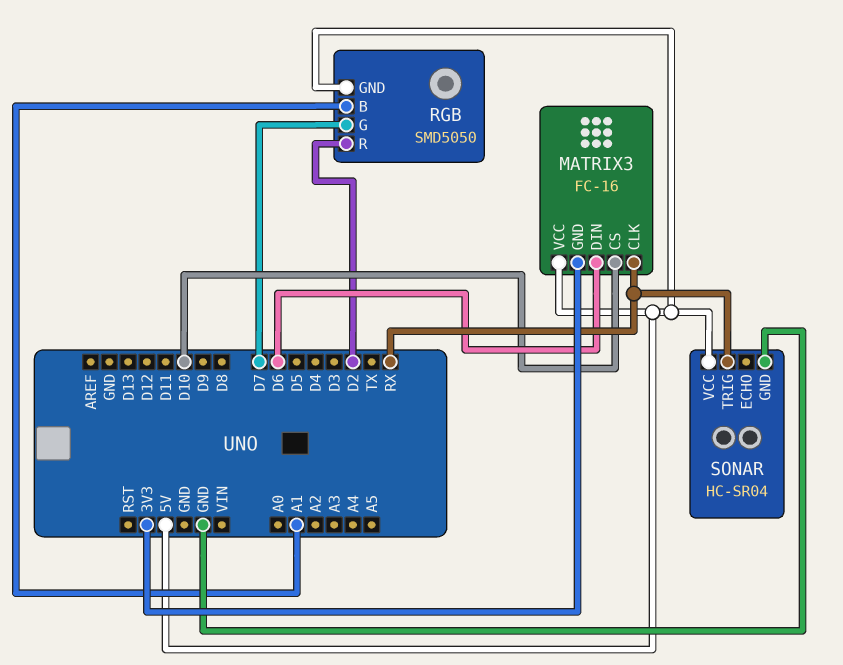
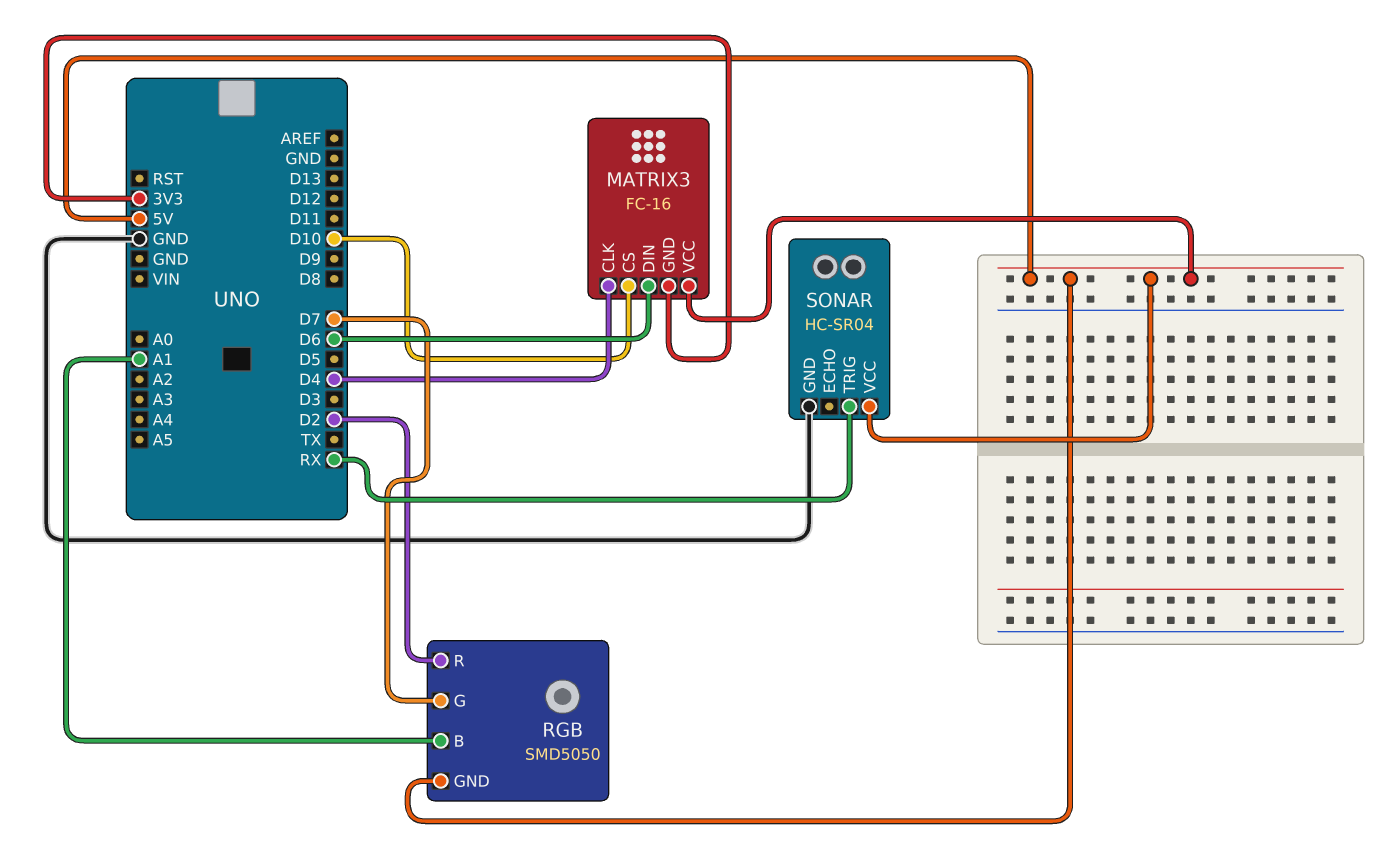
MATRIX3 pin CLK: RX -> D4

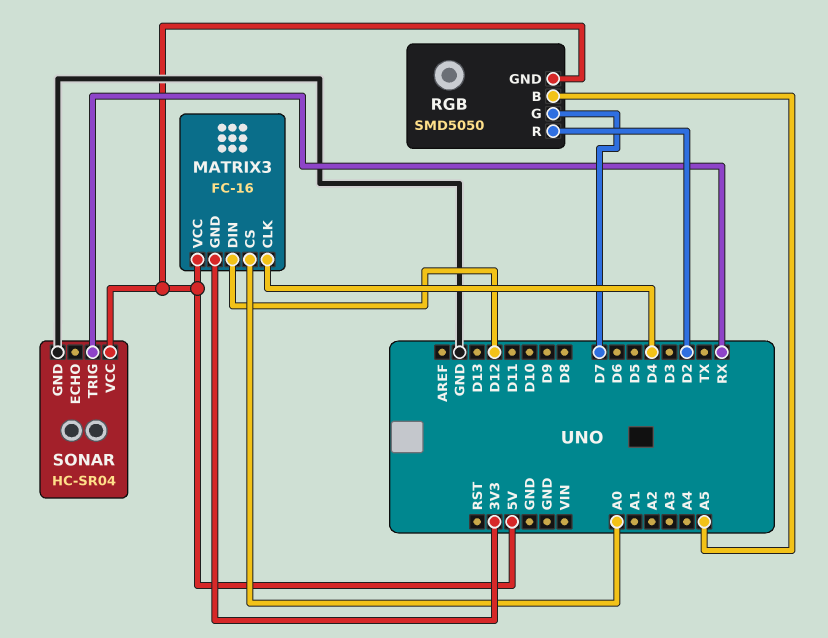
MATRIX3 pin CS: D10 -> A0
MATRIX3 pin DIN: D6 -> D12
RGB pin B: A1 -> A5

